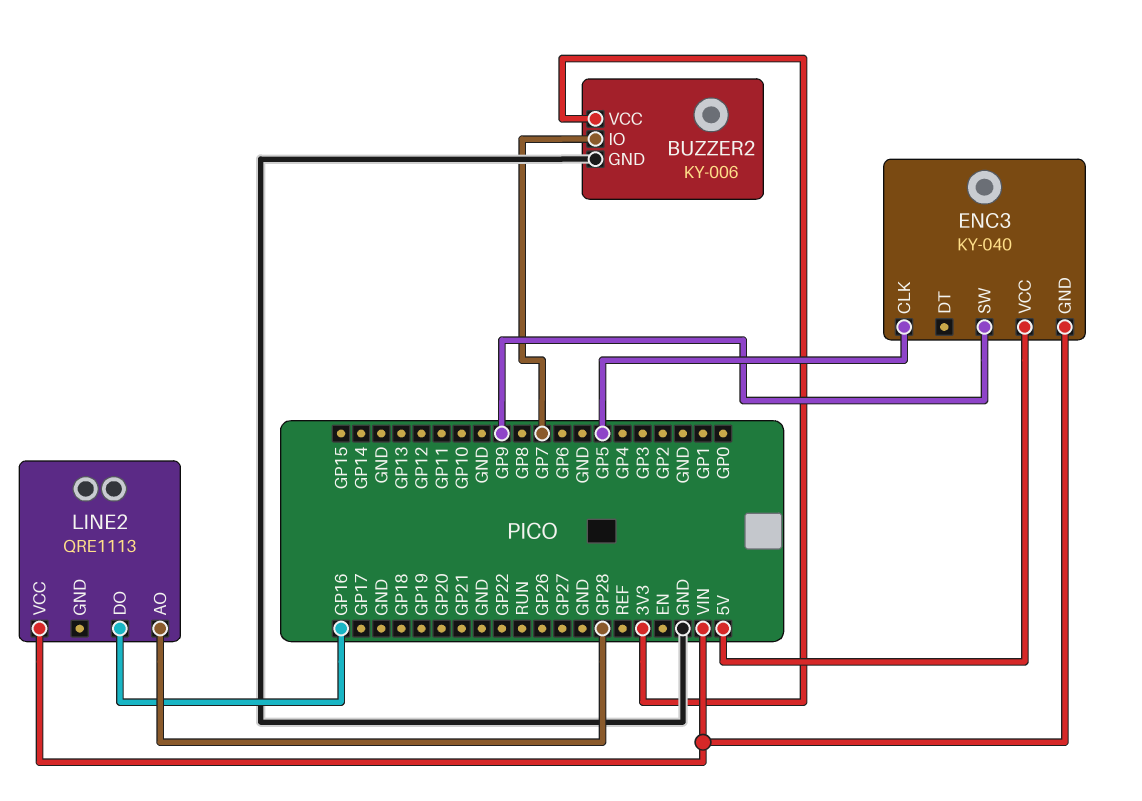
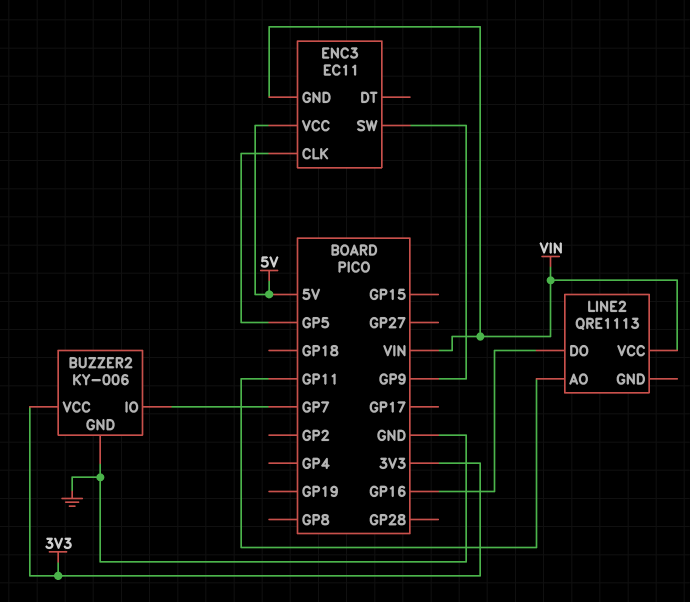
ENC3: KY-040 -> EC11
LINE2 pin AO: GP28 -> GP11

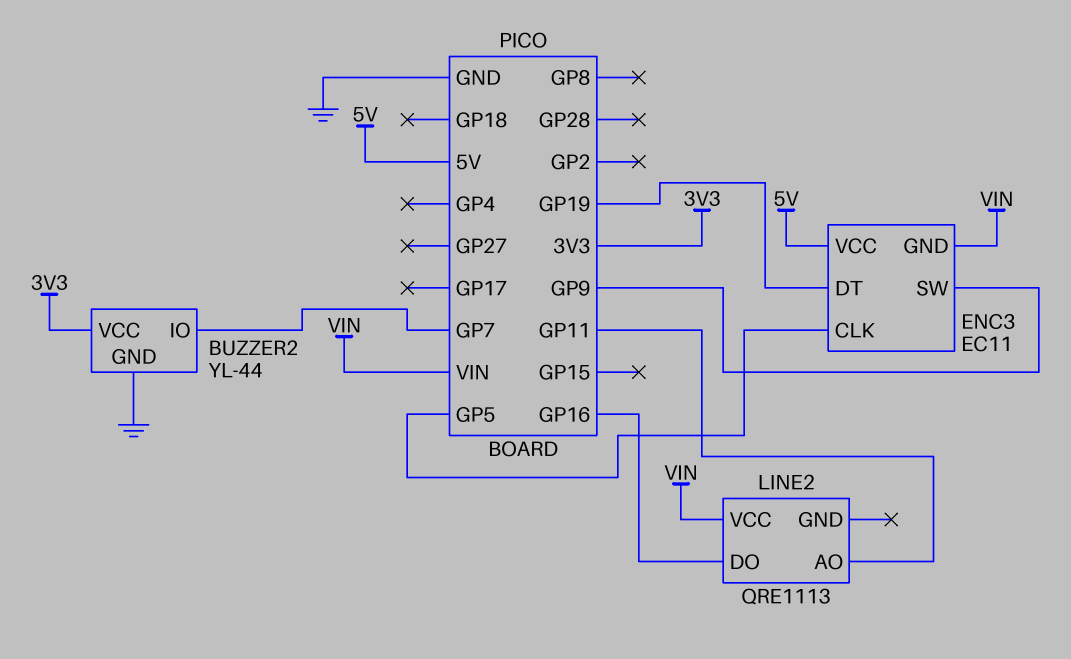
BUZZER2: KY-006 -> YL-44
ENC3 pin DT: none -> GP19

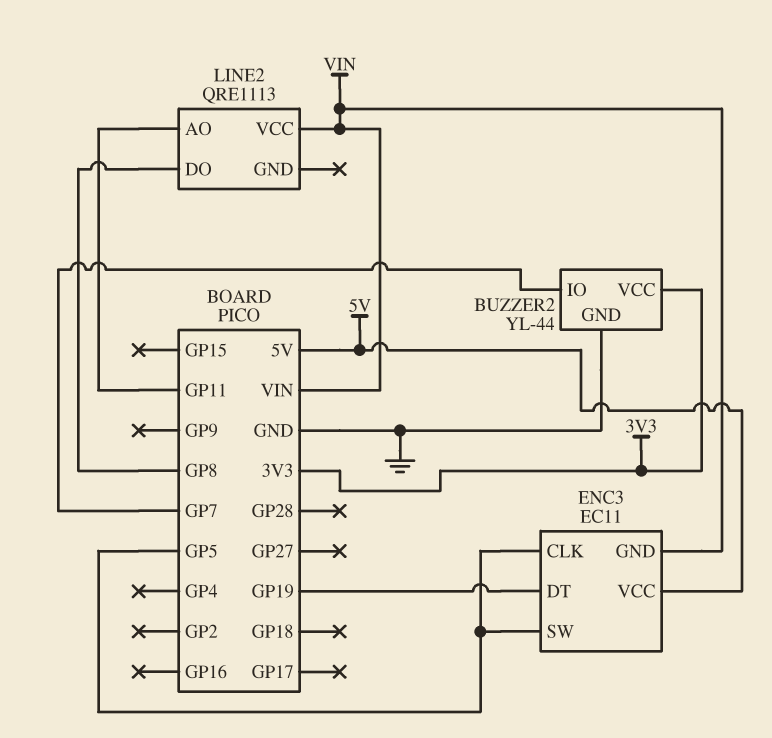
ENC3 pin SW: GP9 -> GP5
LINE2 pin DO: GP16 -> GP8

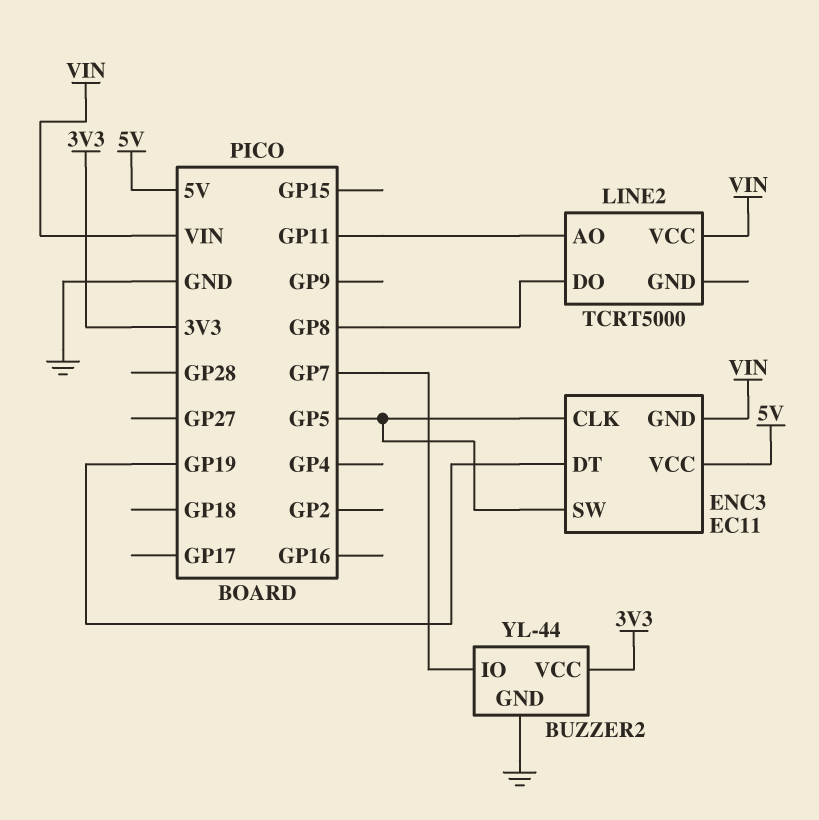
LINE2: QRE1113 -> TCRT5000

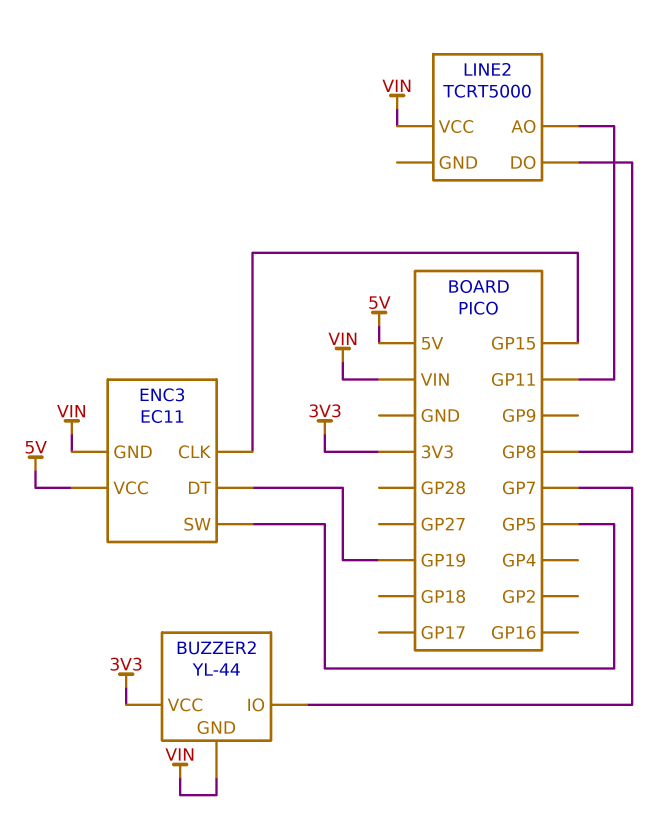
BUZZER2 pin GND: GND -> VIN
ENC3 pin CLK: GP5 -> GP15

